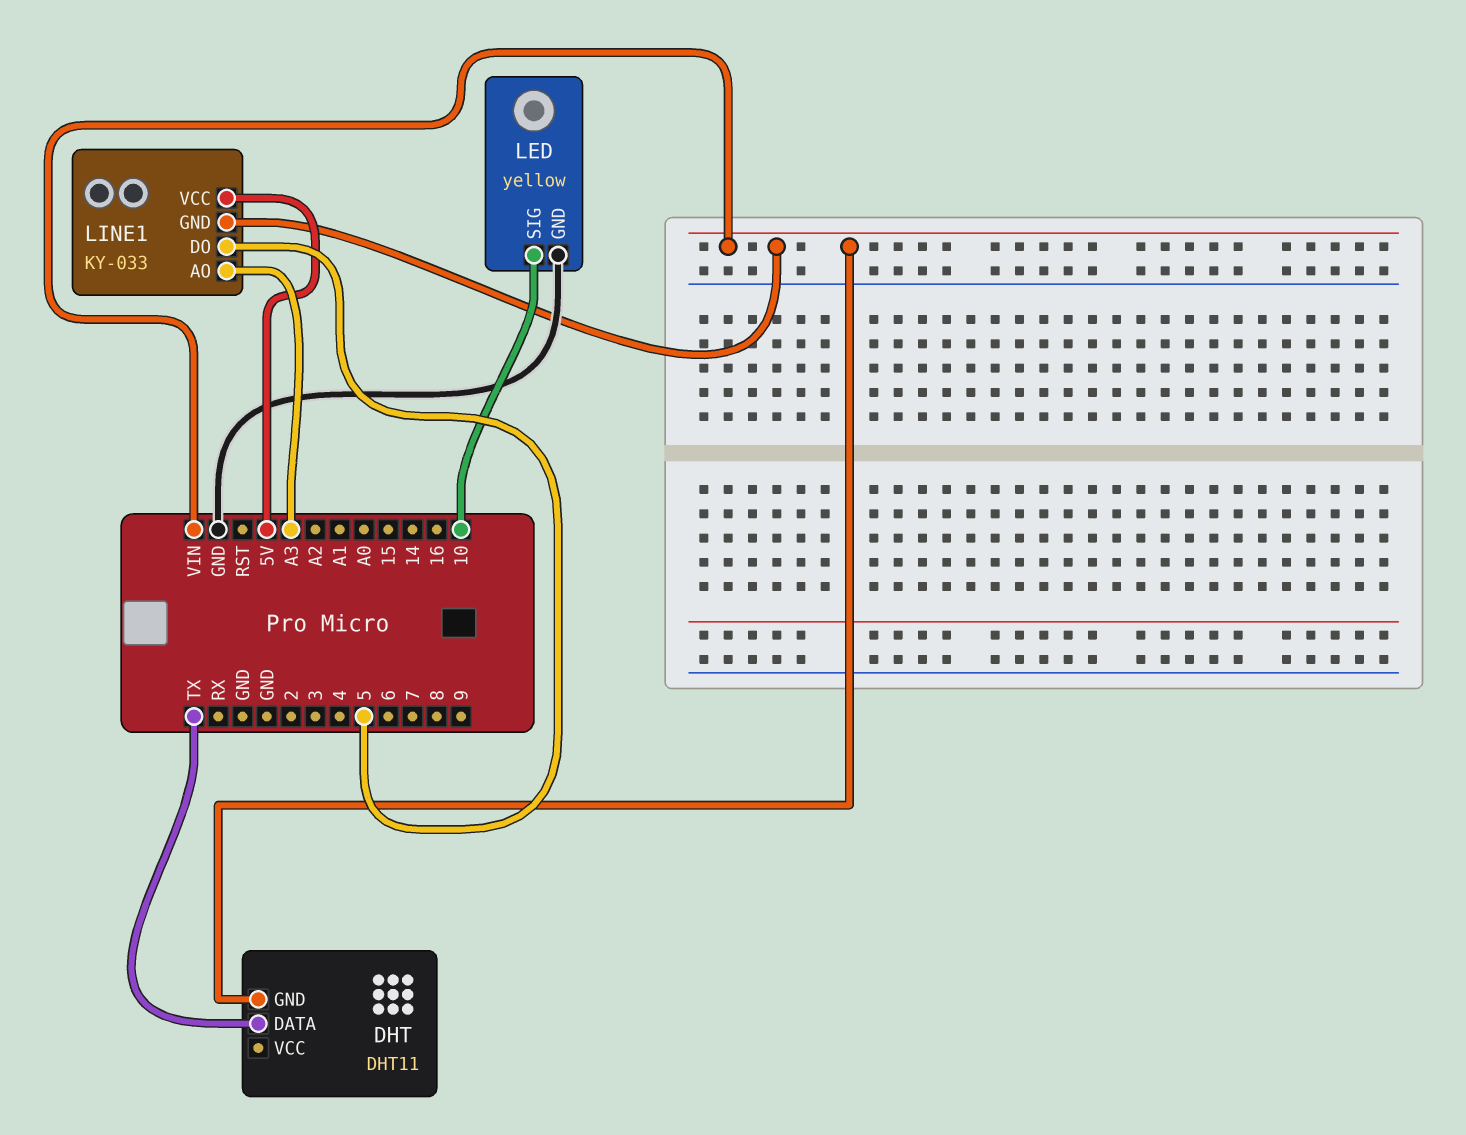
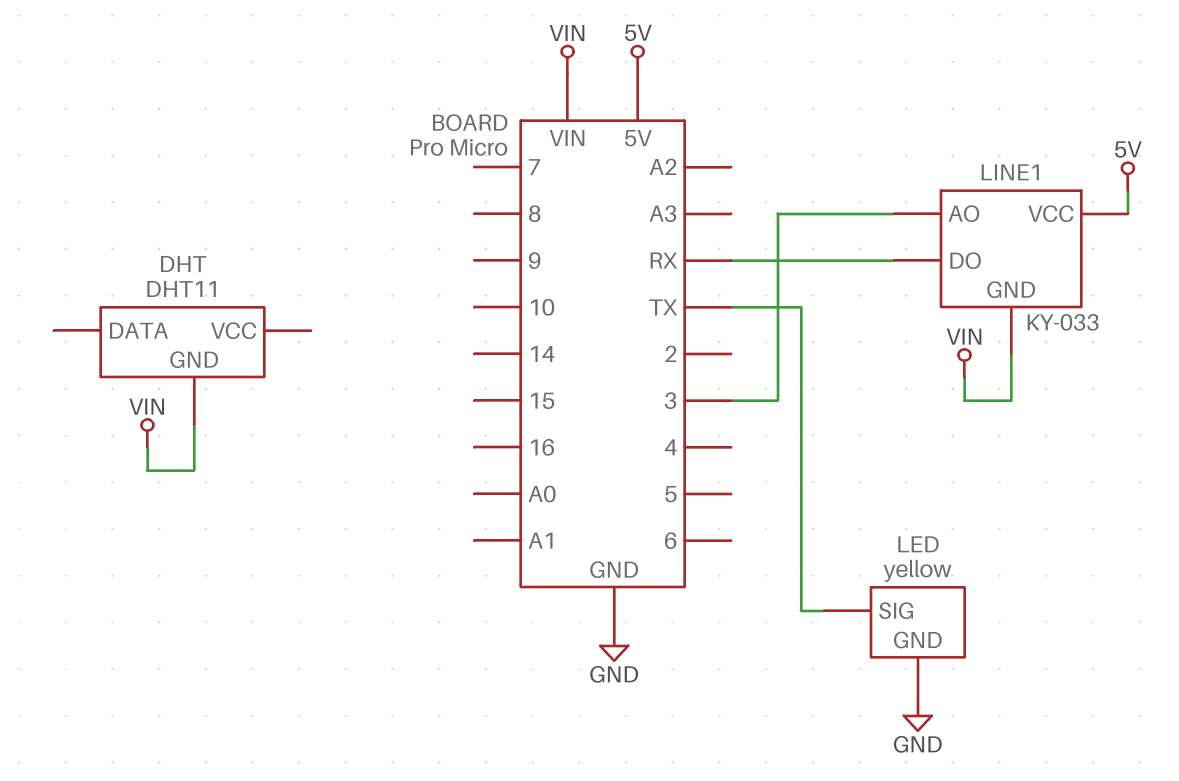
DHT pin DATA: TX -> none
LED pin SIG: 10 -> TX
LINE1 pin AO: A3 -> 3
LINE1 pin DO: 5 -> RX

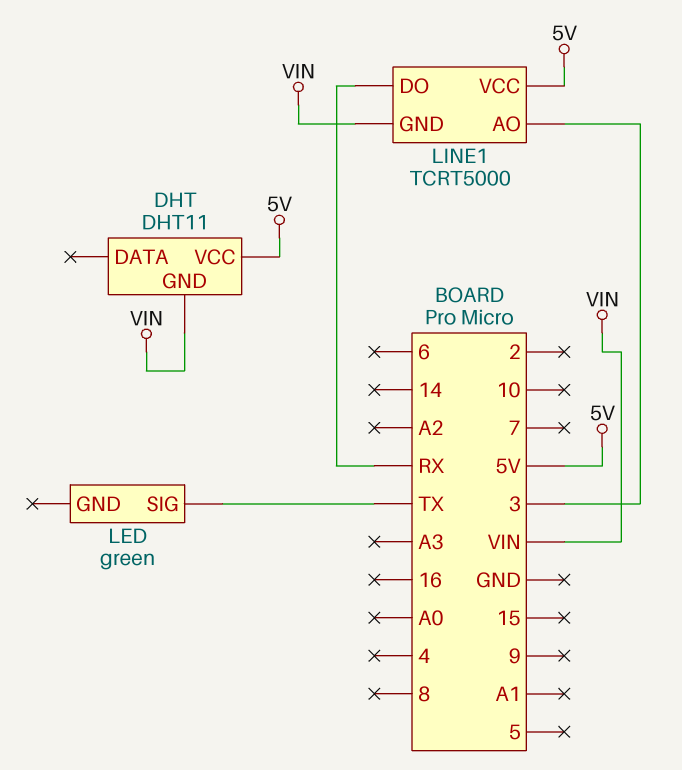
DHT pin VCC: none -> 5V
LED: yellow -> green
LED pin GND: GND -> none
LINE1: KY-033 -> TCRT5000

